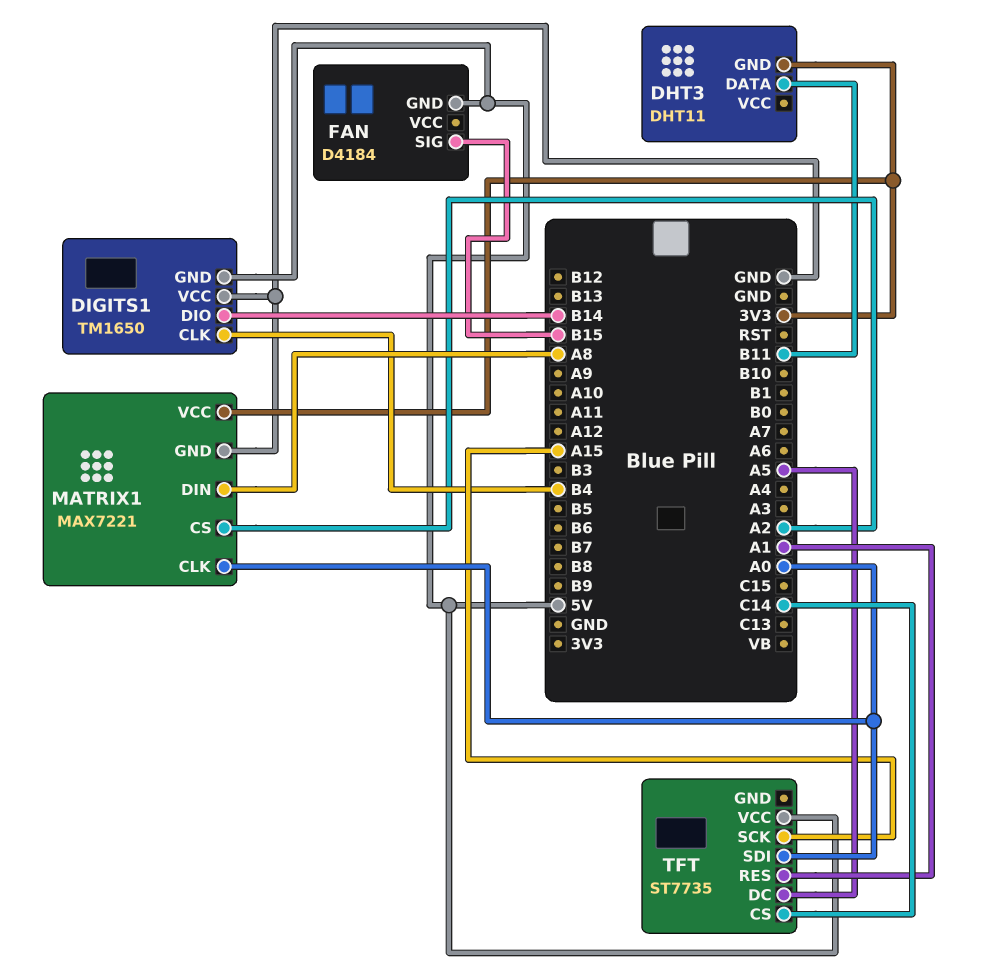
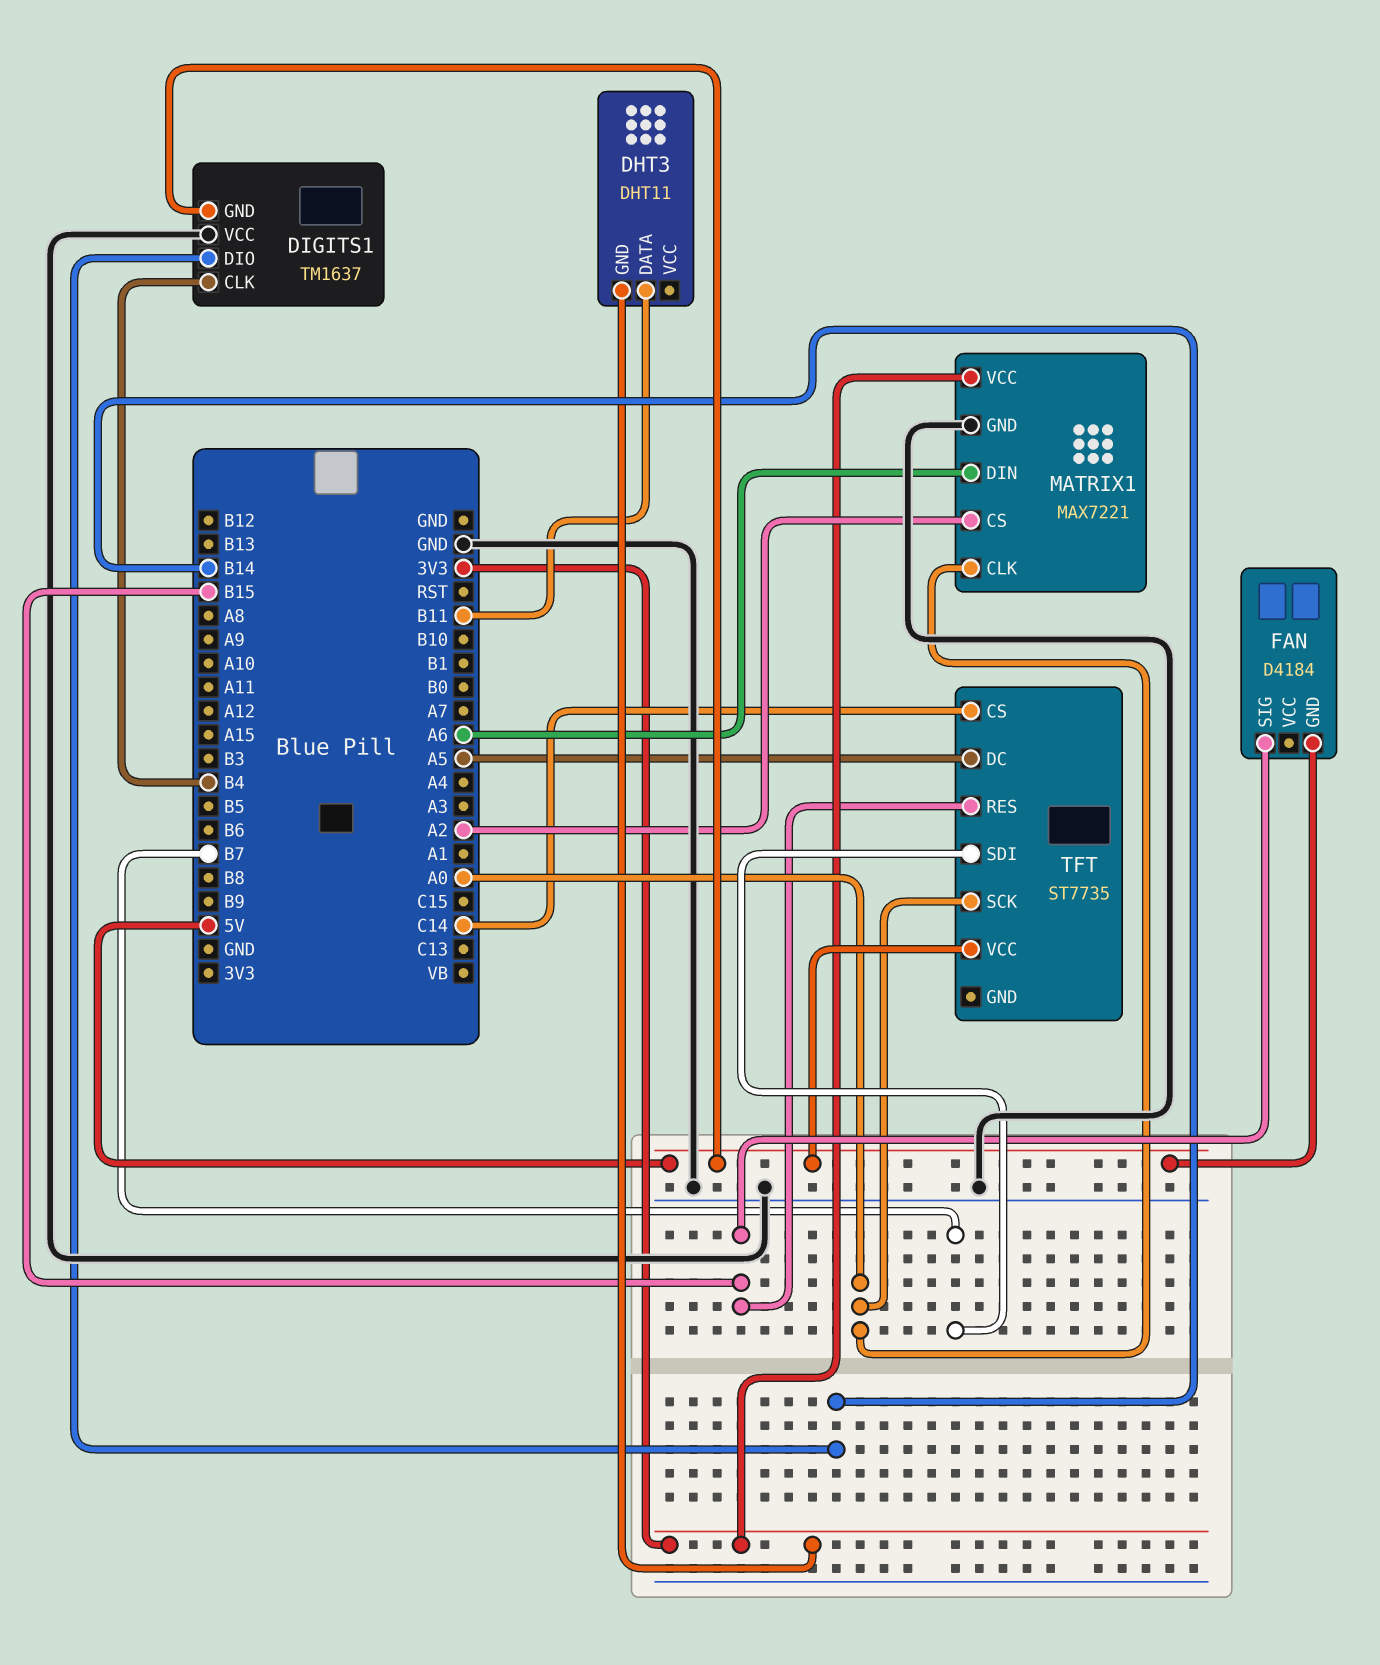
DIGITS1: TM1650 -> TM1637
MATRIX1 pin DIN: A8 -> A6
TFT pin RES: A1 -> B15
TFT pin SCK: A15 -> A0
TFT pin SDI: A0 -> B7

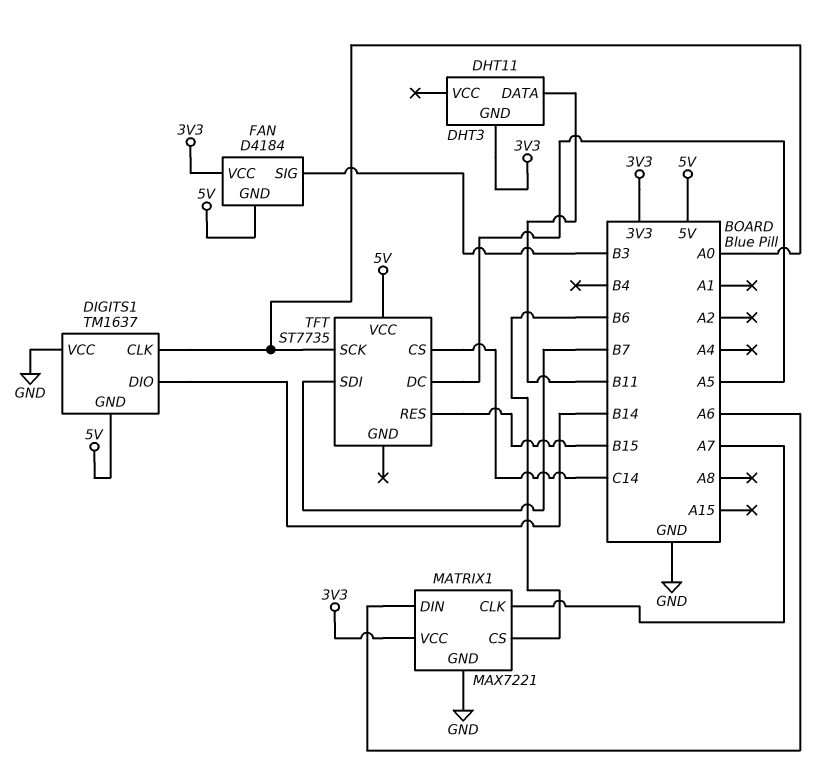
DIGITS1 pin CLK: B4 -> A0
FAN pin SIG: B15 -> B3
FAN pin VCC: none -> 3V3
MATRIX1 pin CLK: A0 -> A7
MATRIX1 pin CS: A2 -> B6

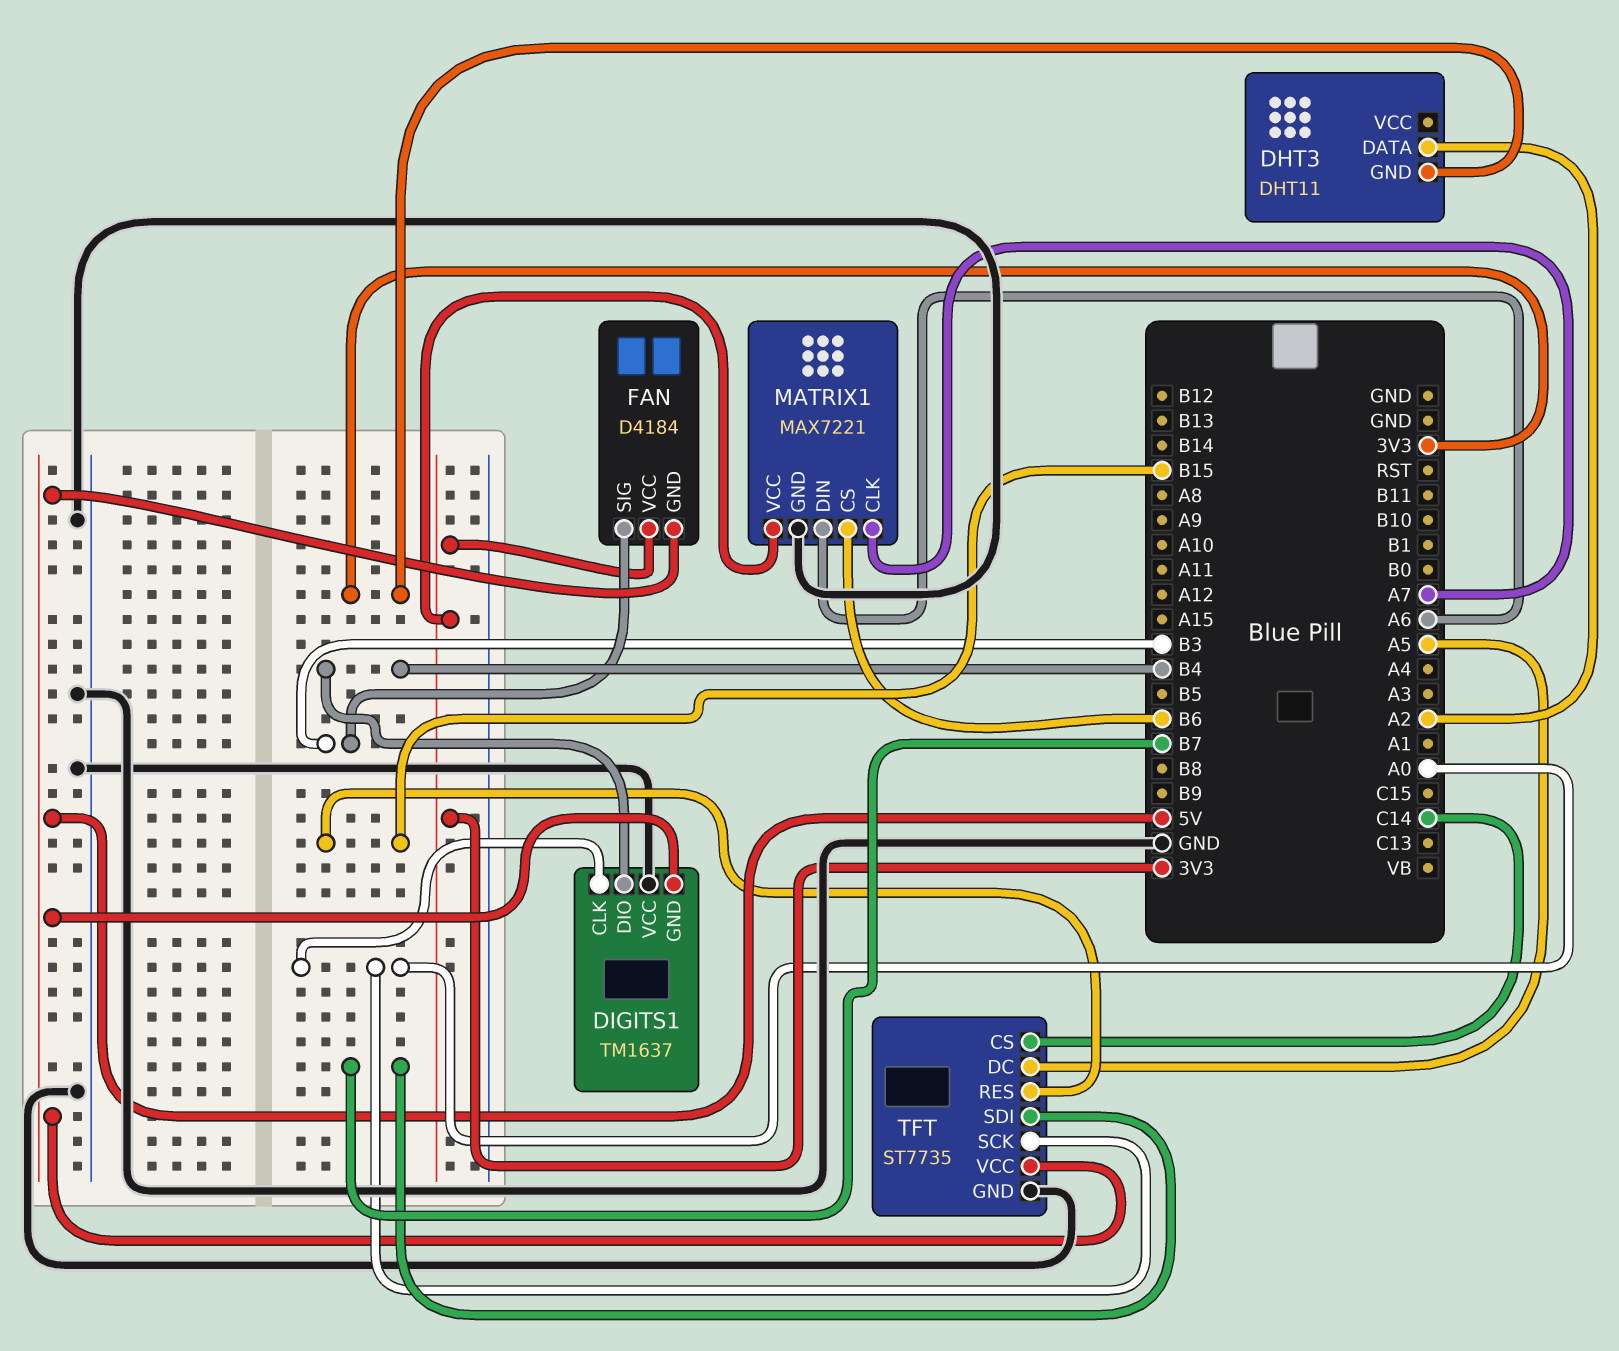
DHT3 pin DATA: B11 -> A2
DIGITS1 pin DIO: B14 -> B4
TFT pin GND: none -> GND

